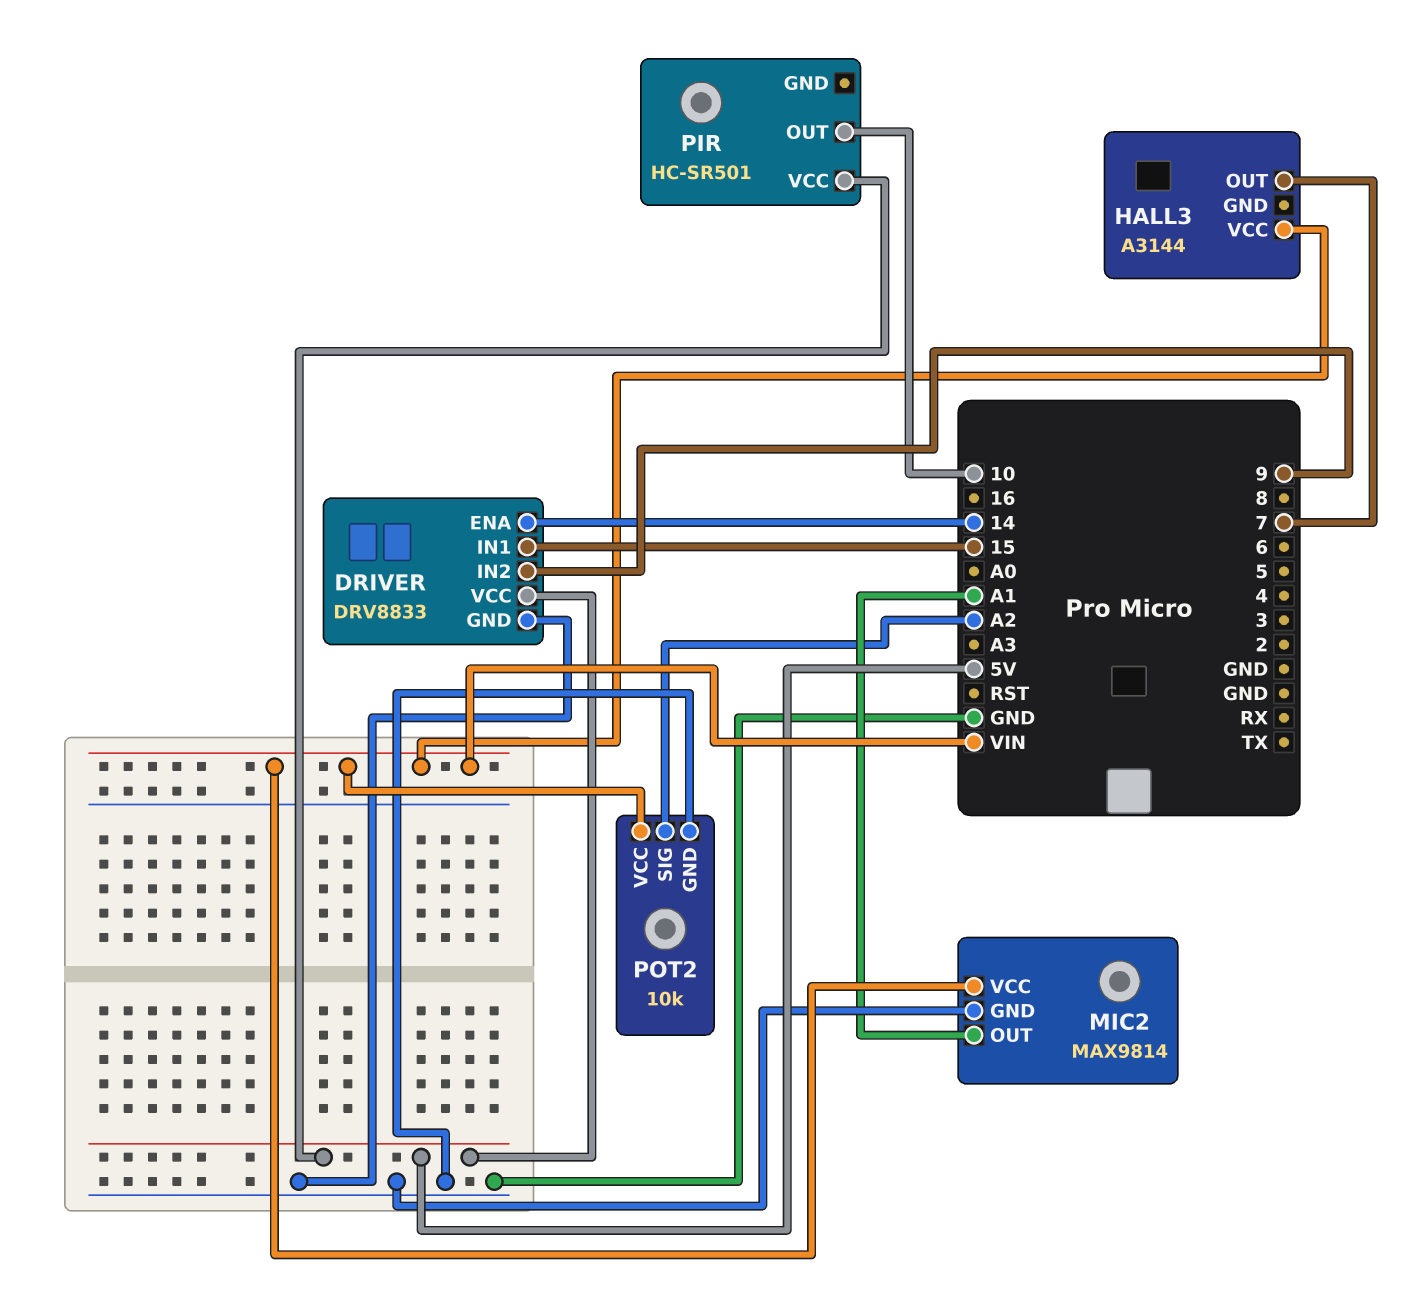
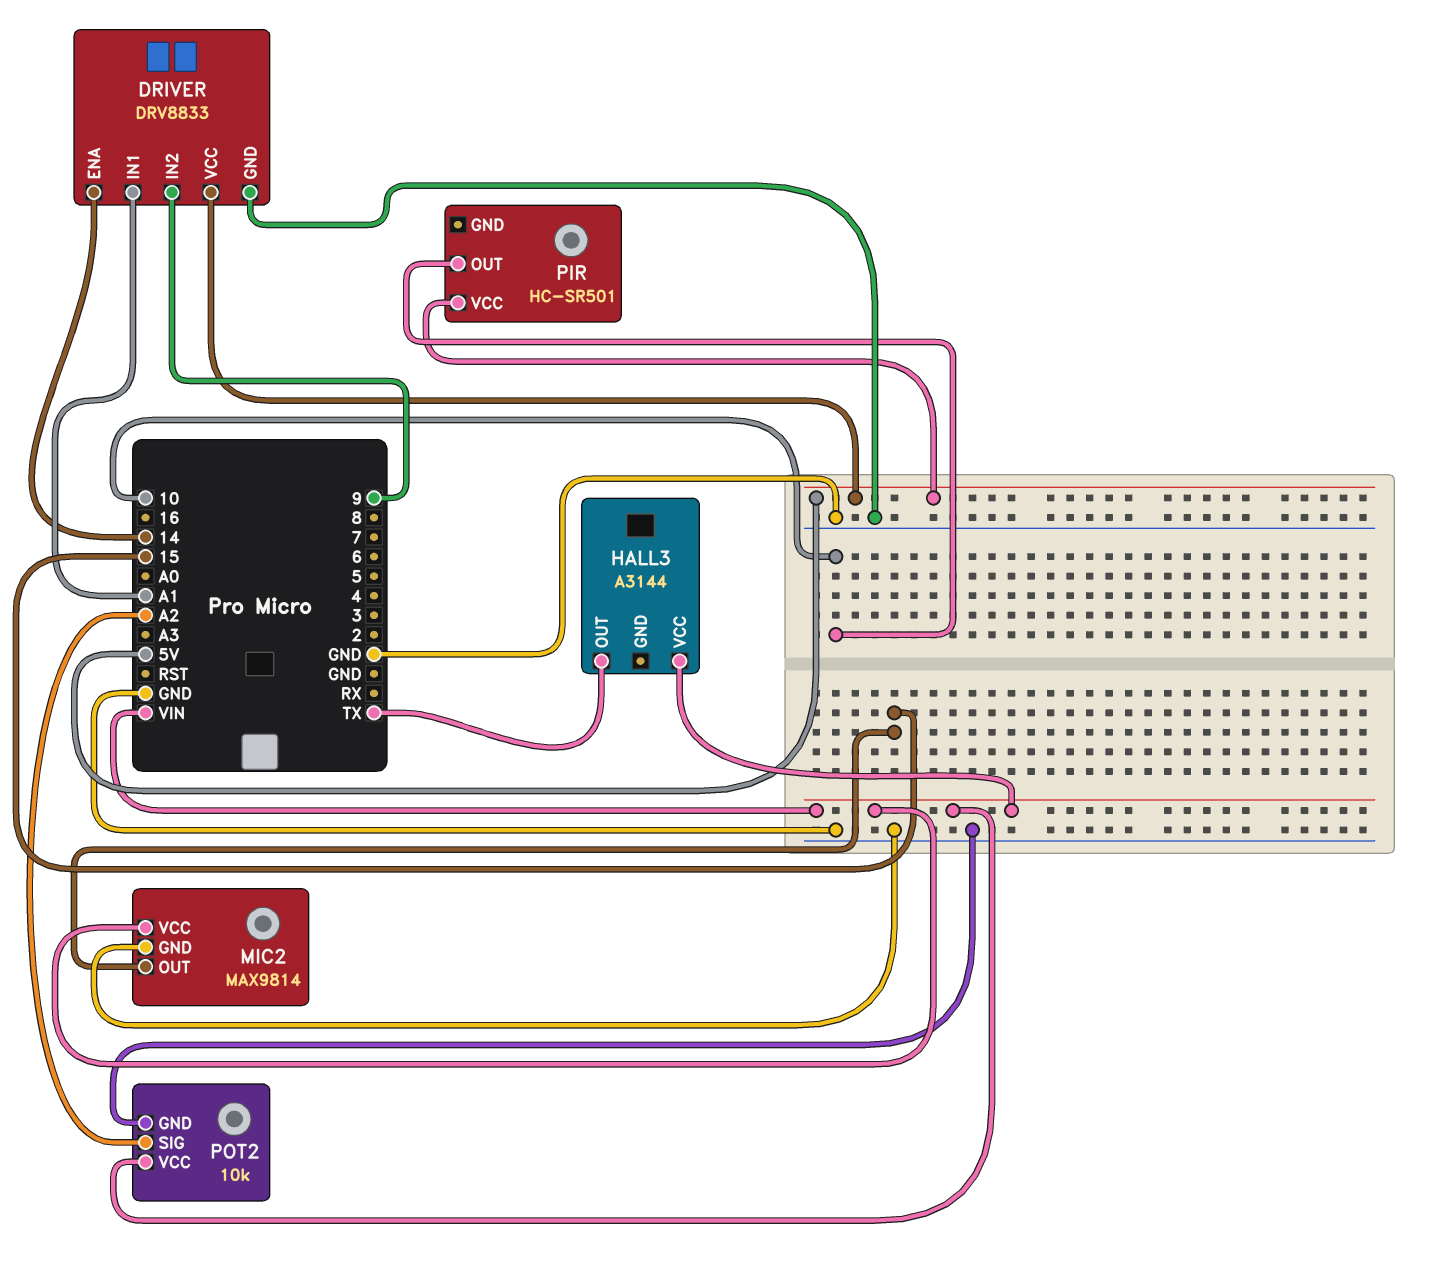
DRIVER pin IN1: 15 -> A1
HALL3 pin OUT: 7 -> TX
MIC2 pin OUT: A1 -> 15

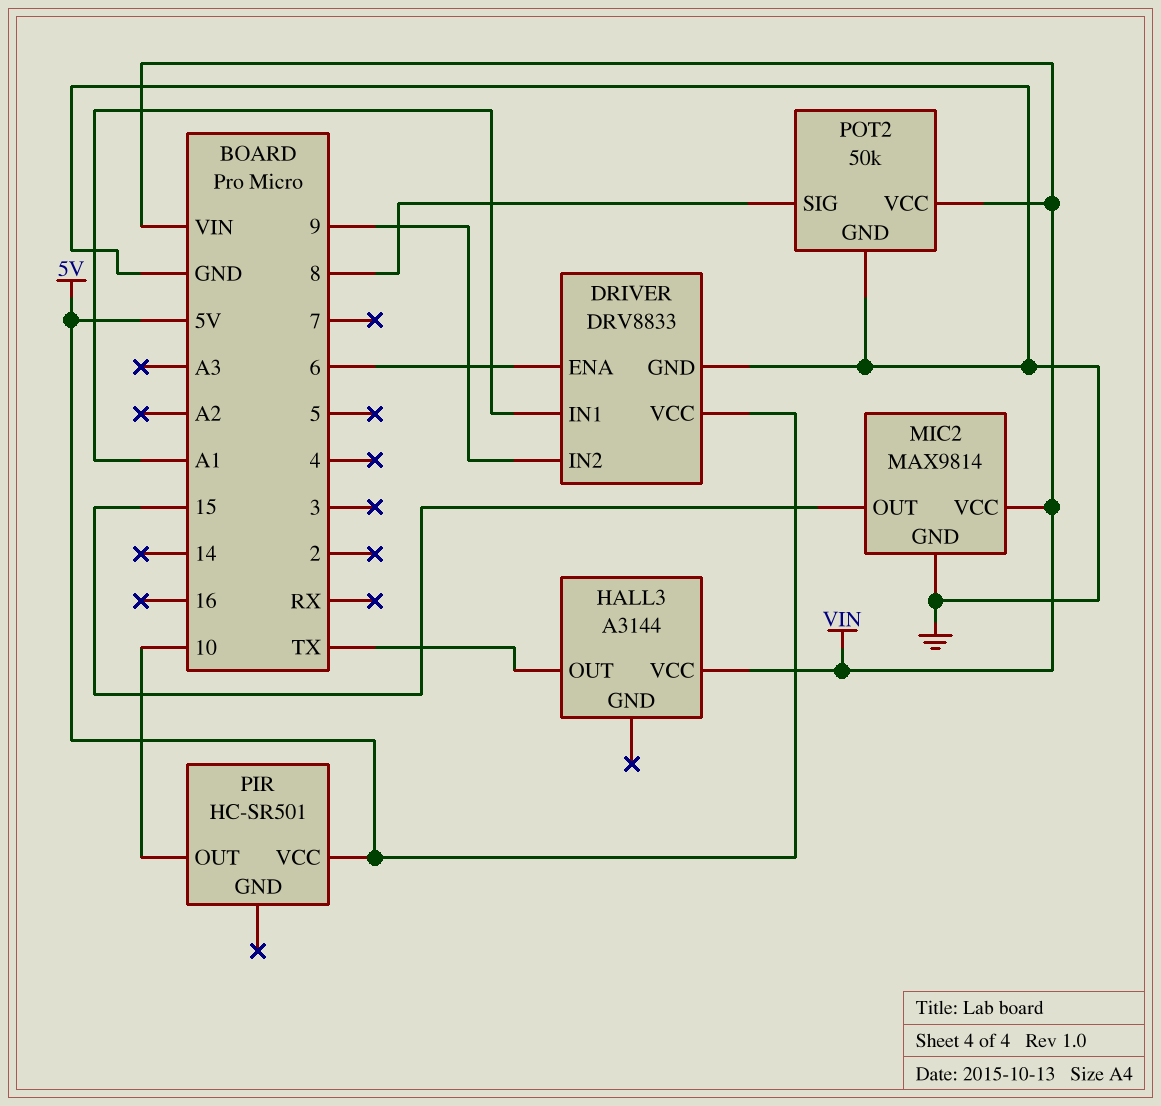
DRIVER pin ENA: 14 -> 6
POT2: 10k -> 50k
POT2 pin SIG: A2 -> 8

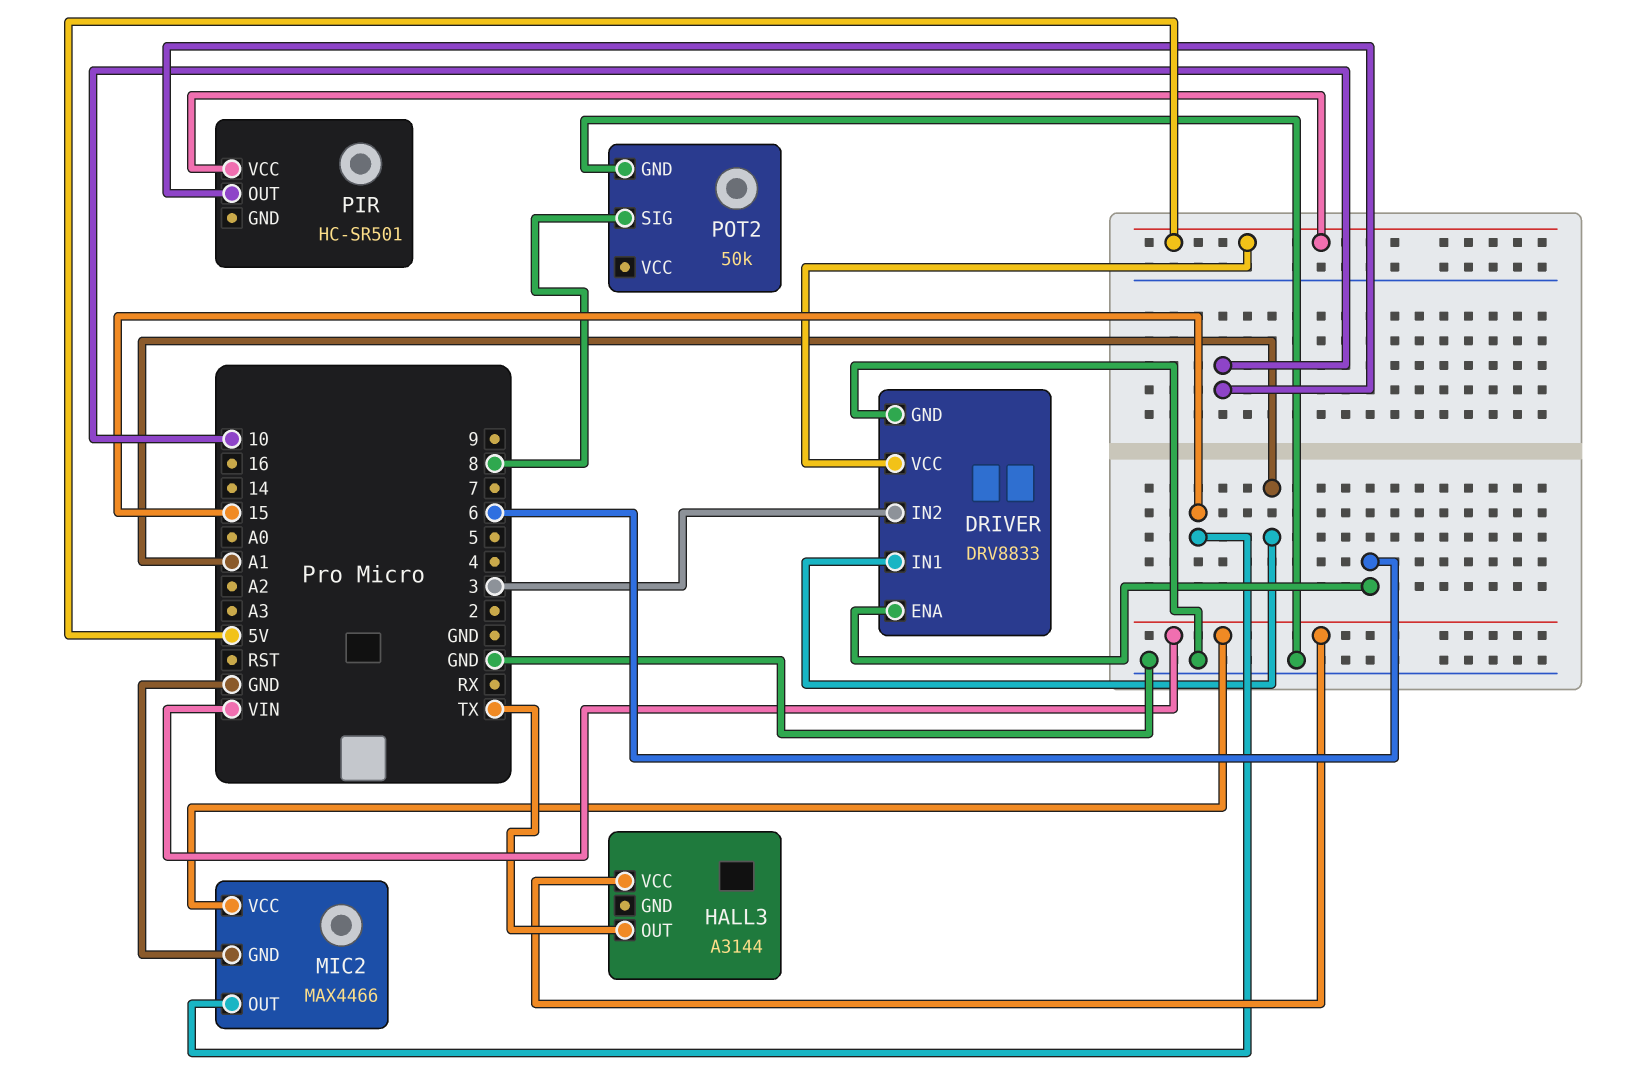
DRIVER pin IN2: 9 -> 3
MIC2: MAX9814 -> MAX4466
POT2 pin VCC: VIN -> none

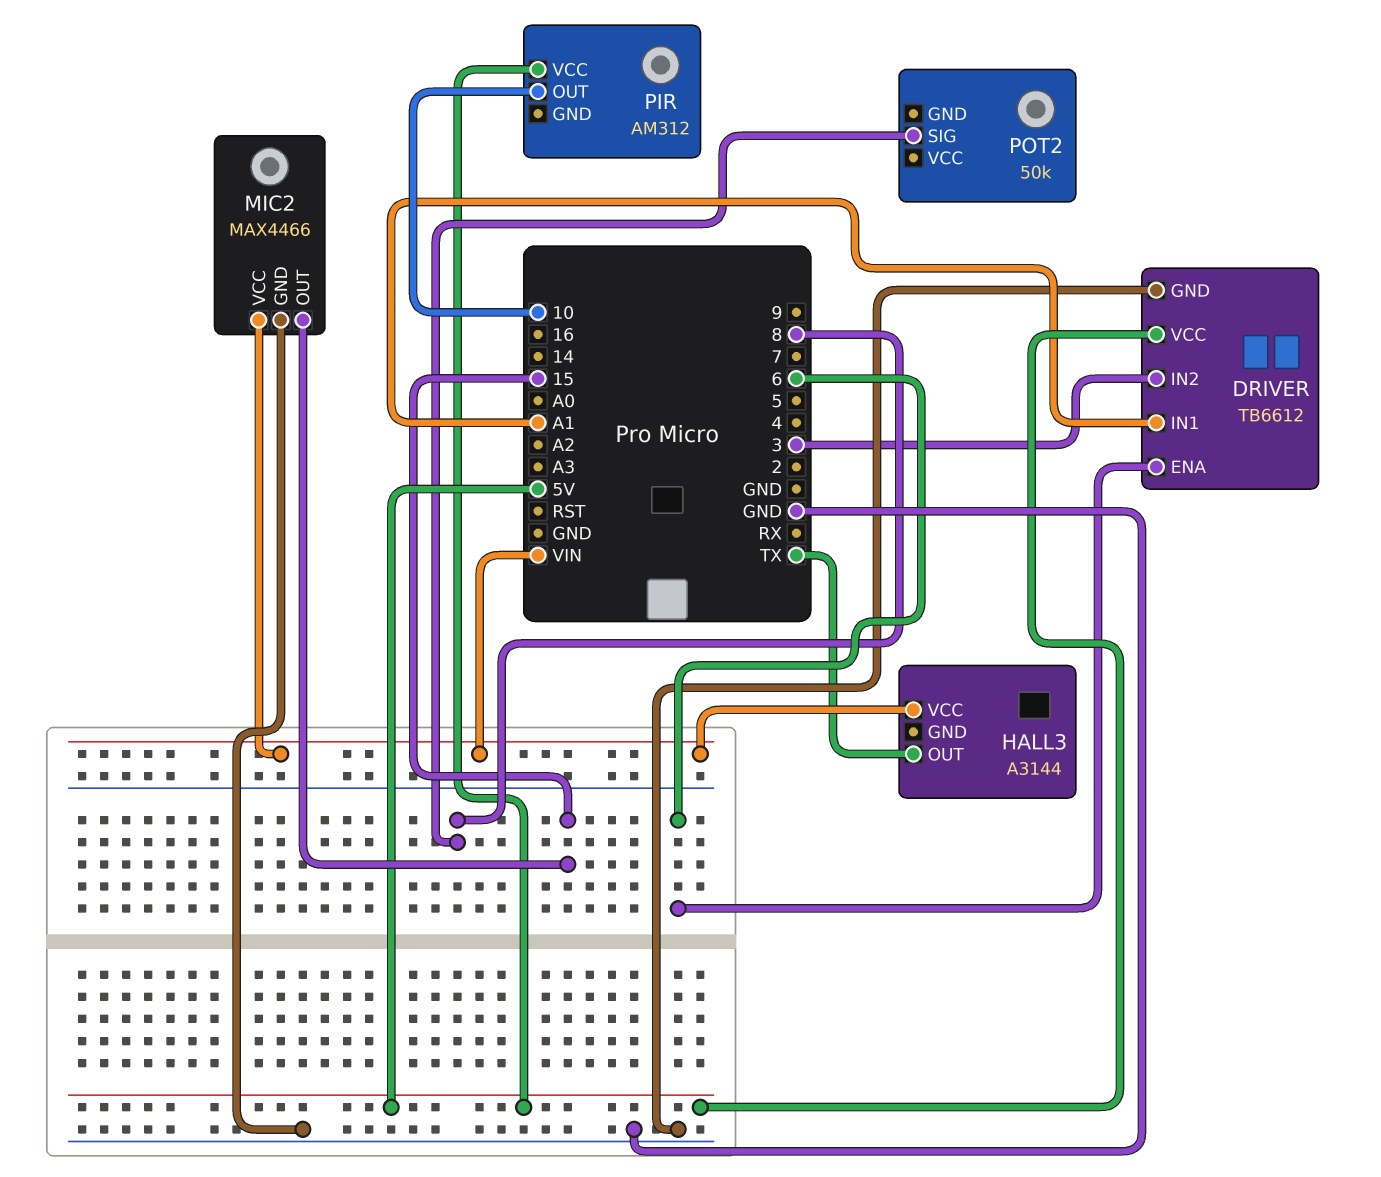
DRIVER: DRV8833 -> TB6612
PIR: HC-SR501 -> AM312
POT2 pin GND: GND -> none

